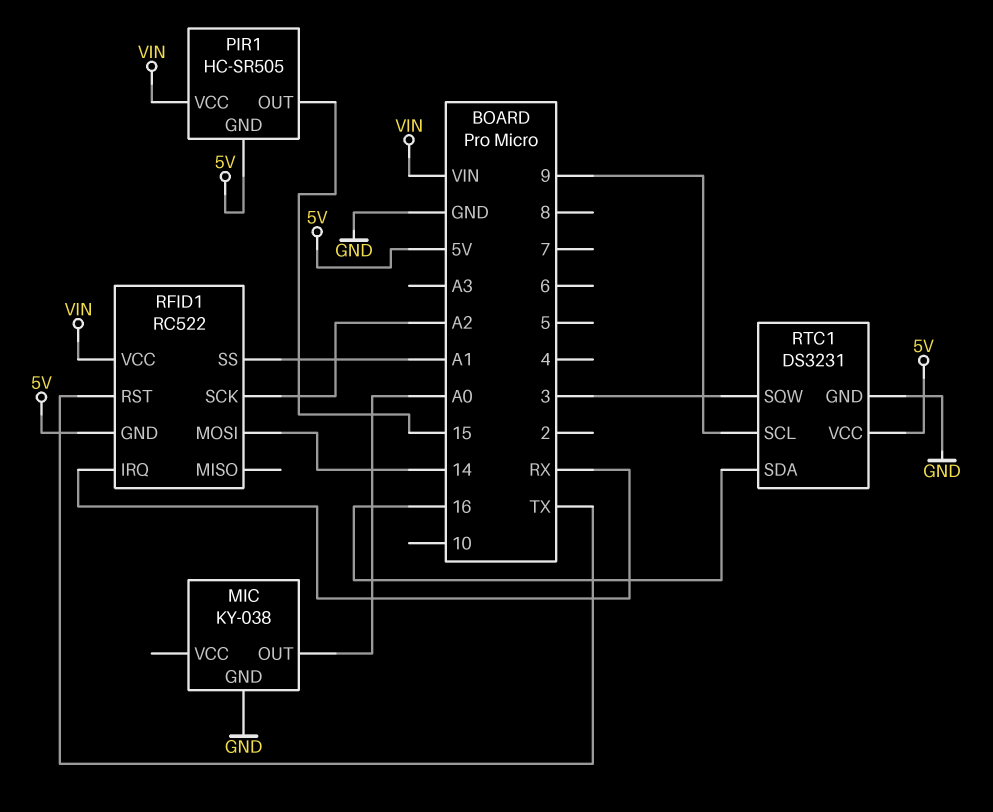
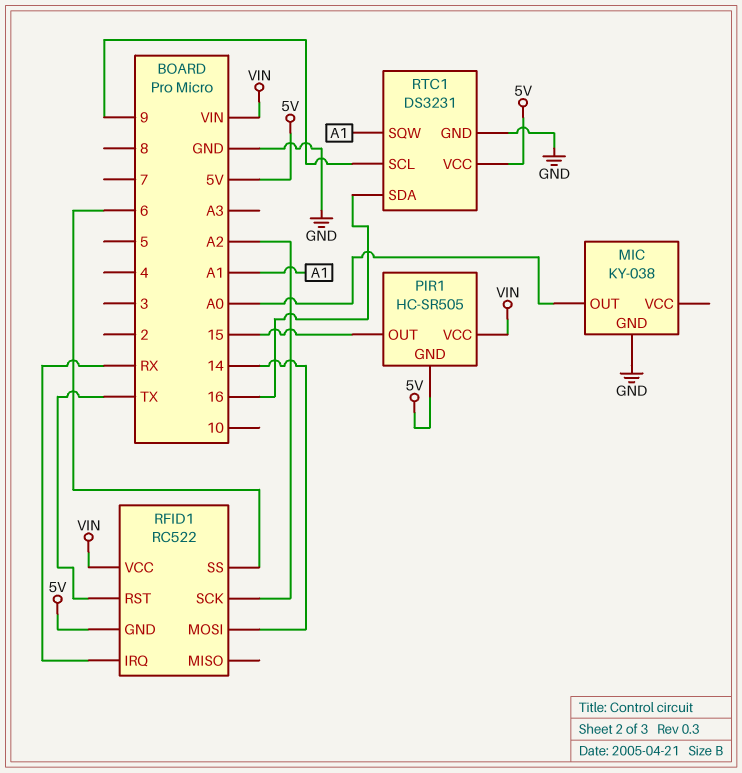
RFID1 pin SS: A1 -> 6
RTC1 pin SQW: 3 -> A1

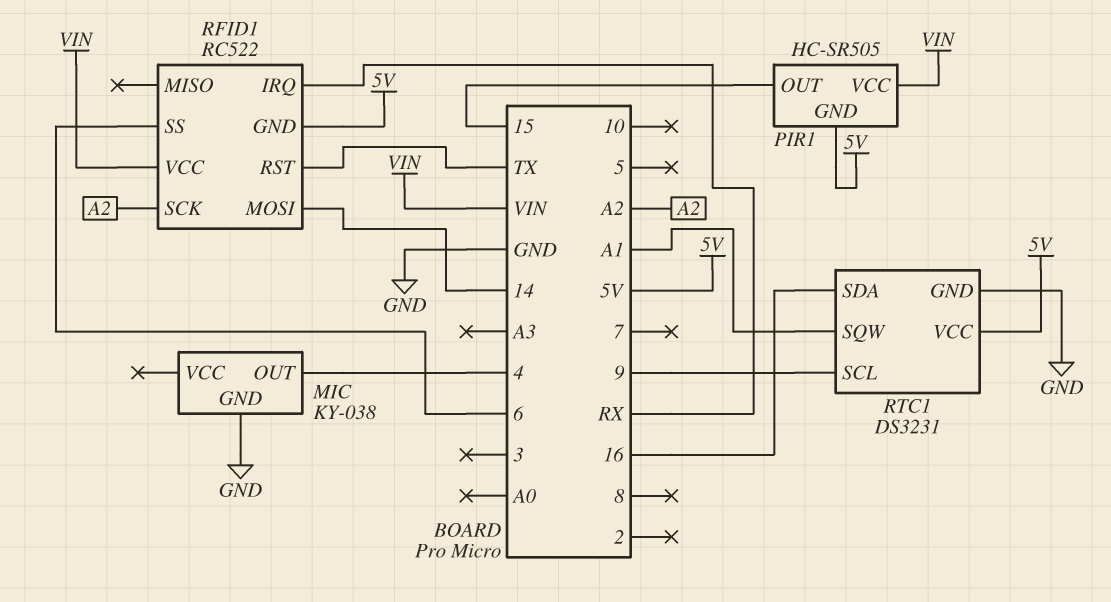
MIC pin OUT: A0 -> 4

